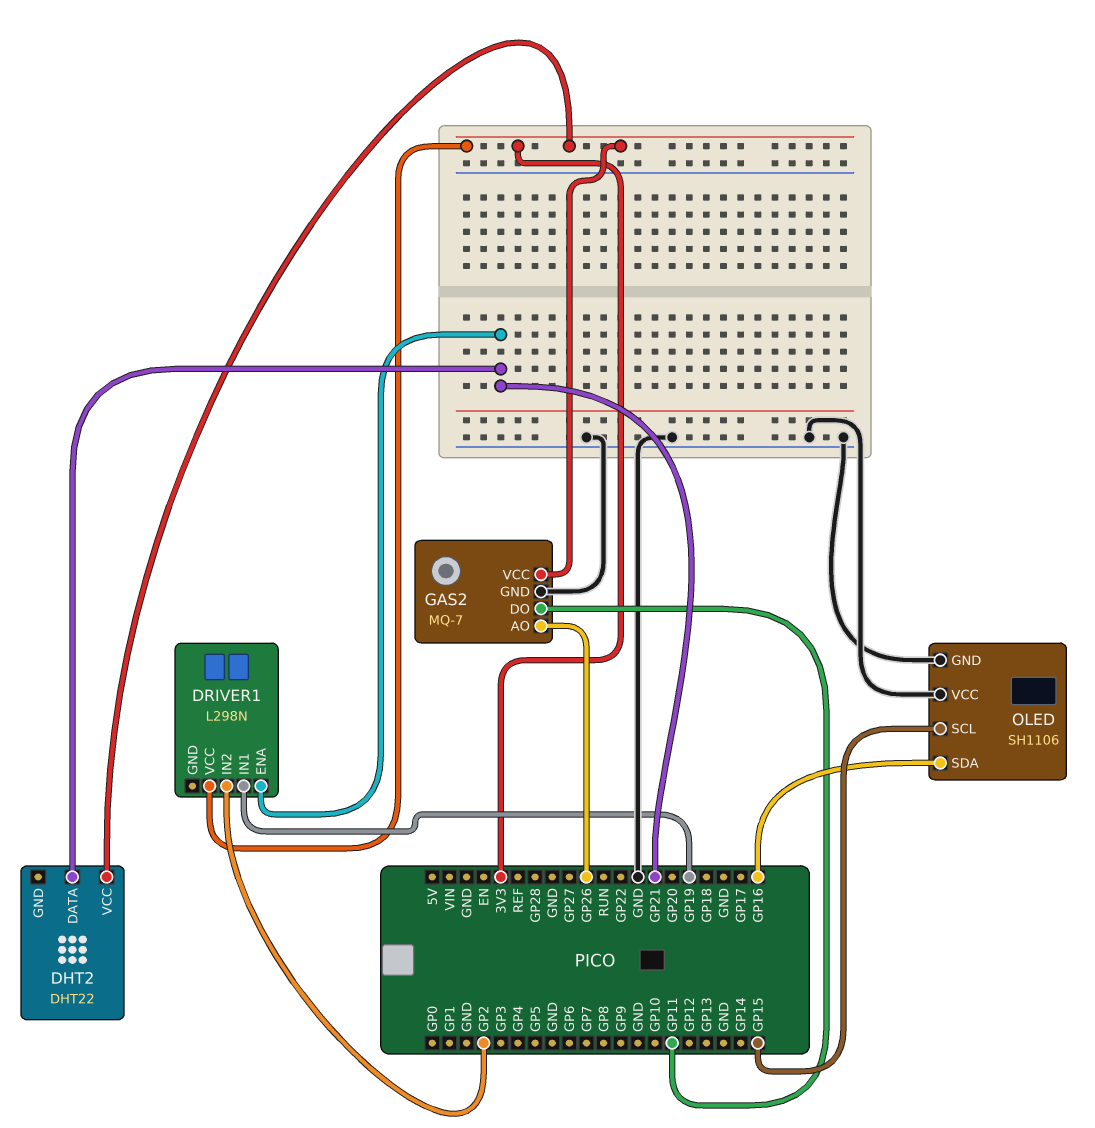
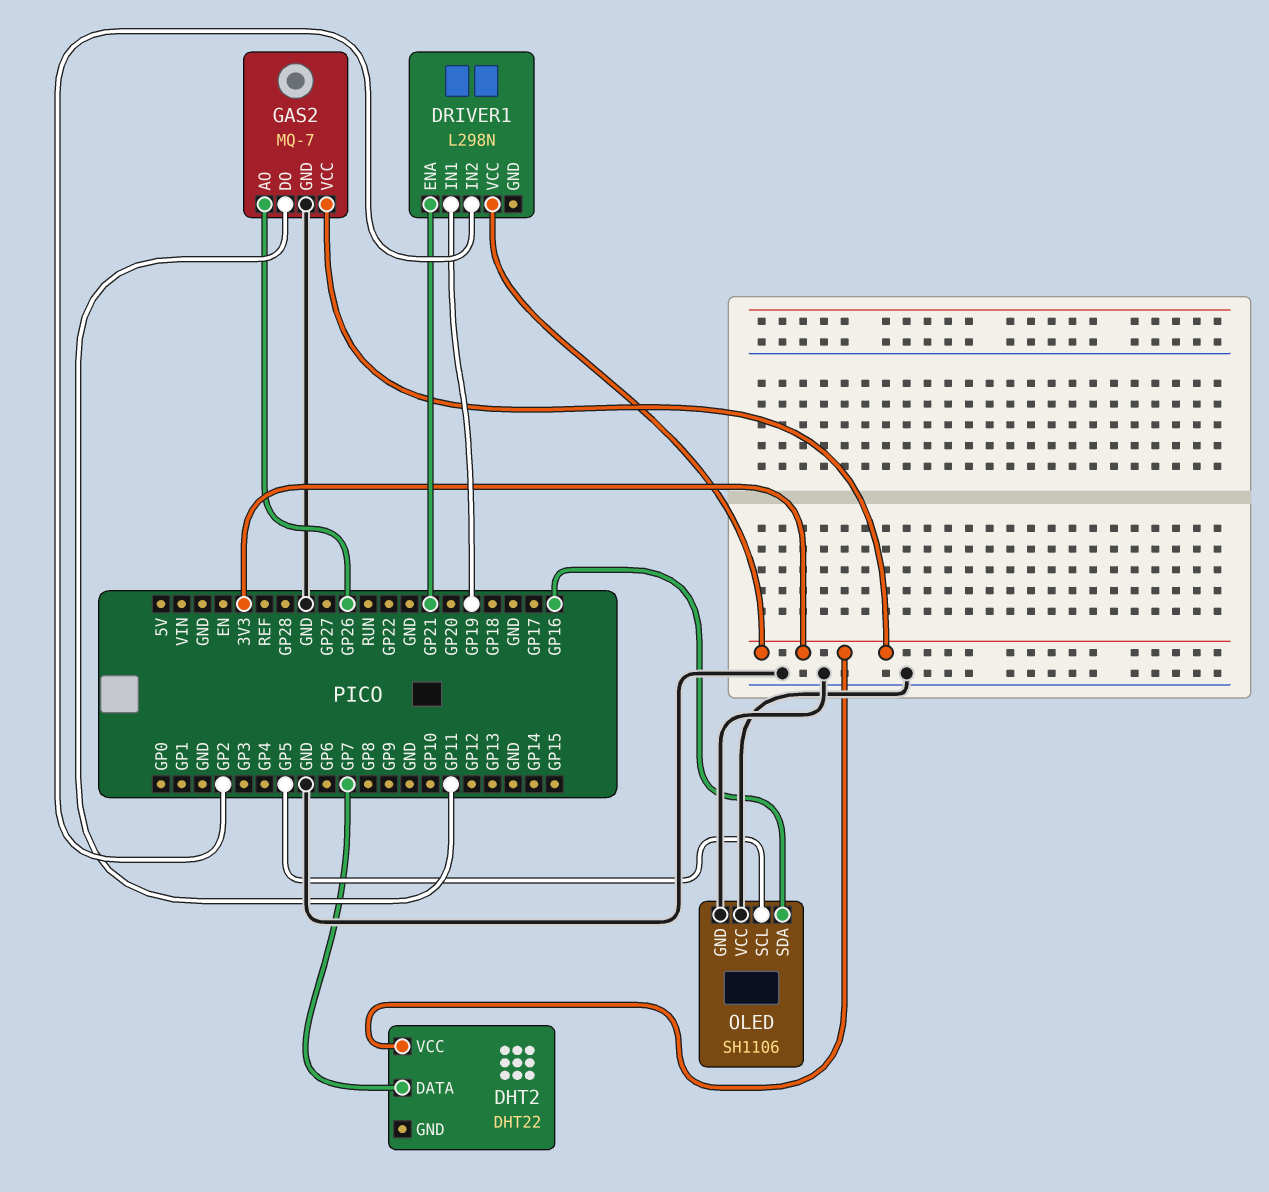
DHT2 pin DATA: GP21 -> GP7
OLED pin SCL: GP15 -> GP5

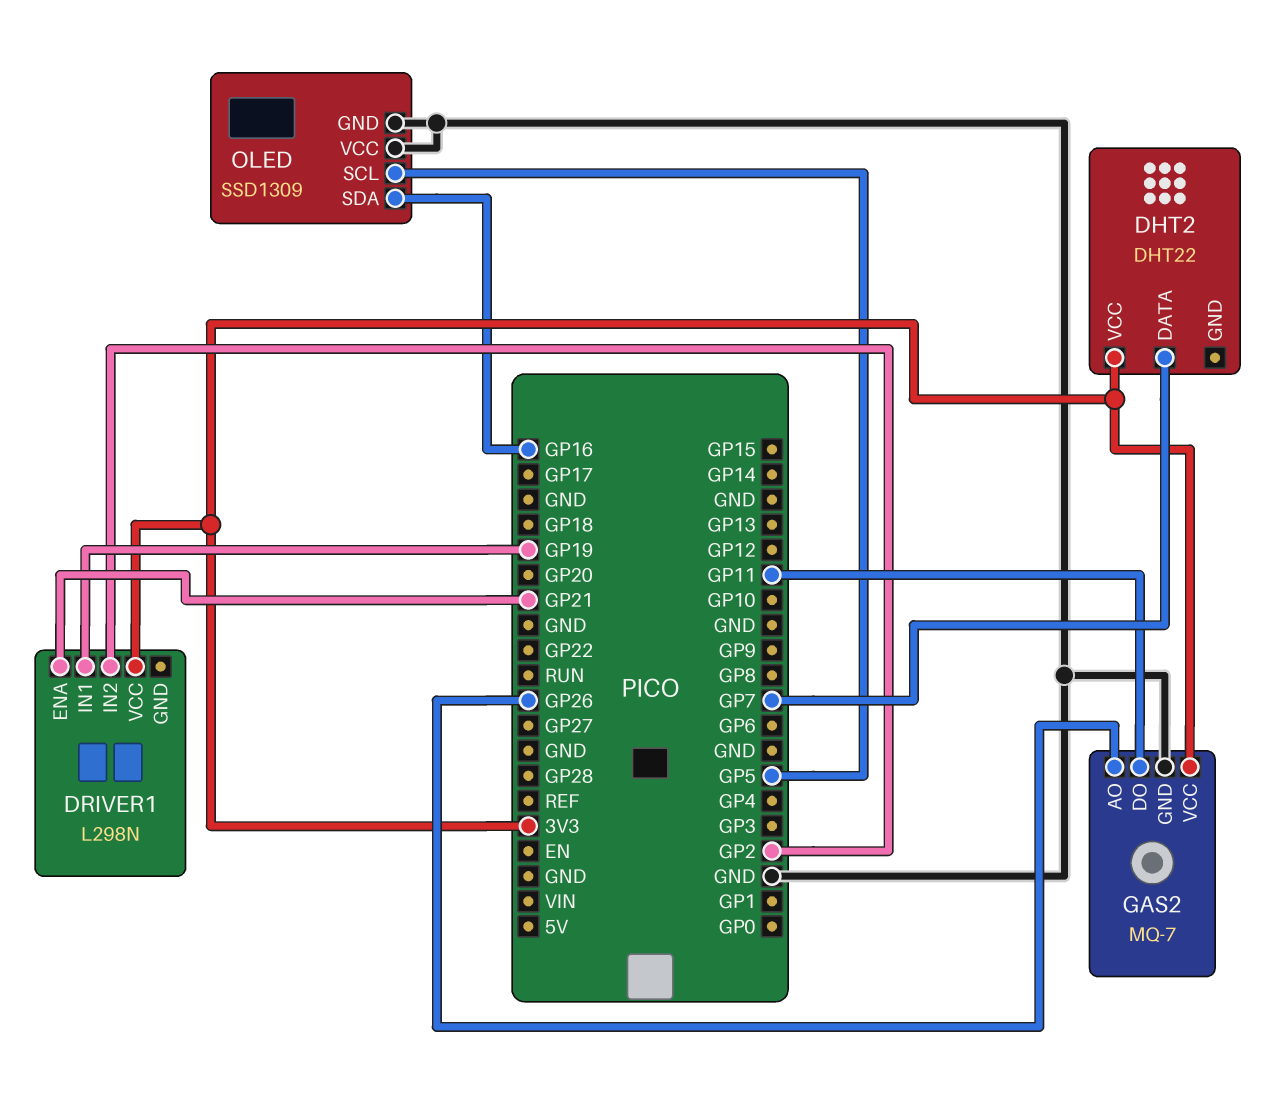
OLED: SH1106 -> SSD1309

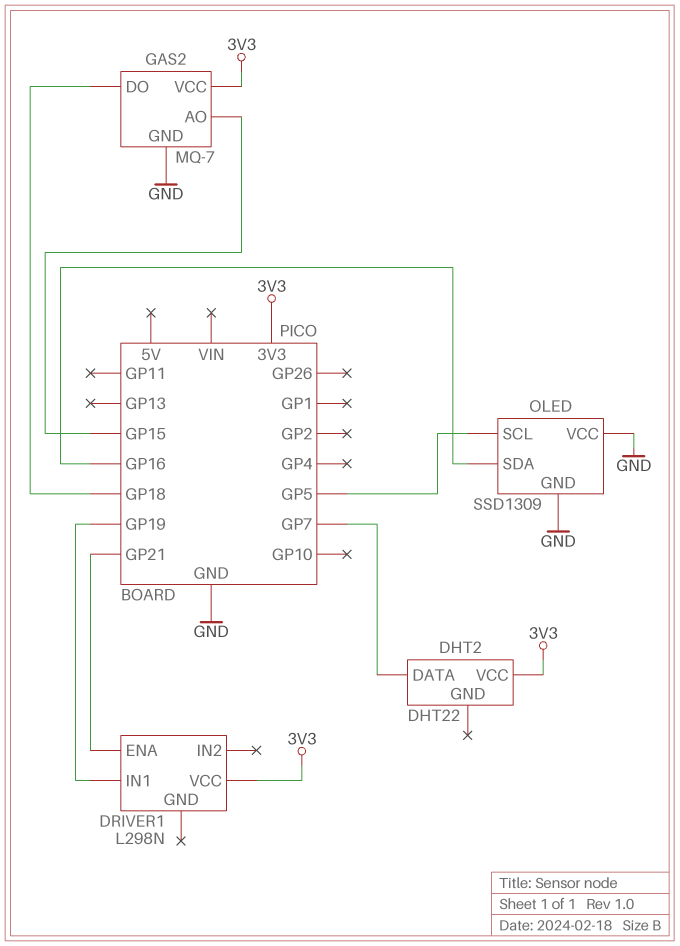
DRIVER1 pin IN2: GP2 -> none
GAS2 pin AO: GP26 -> GP15
GAS2 pin DO: GP11 -> GP18

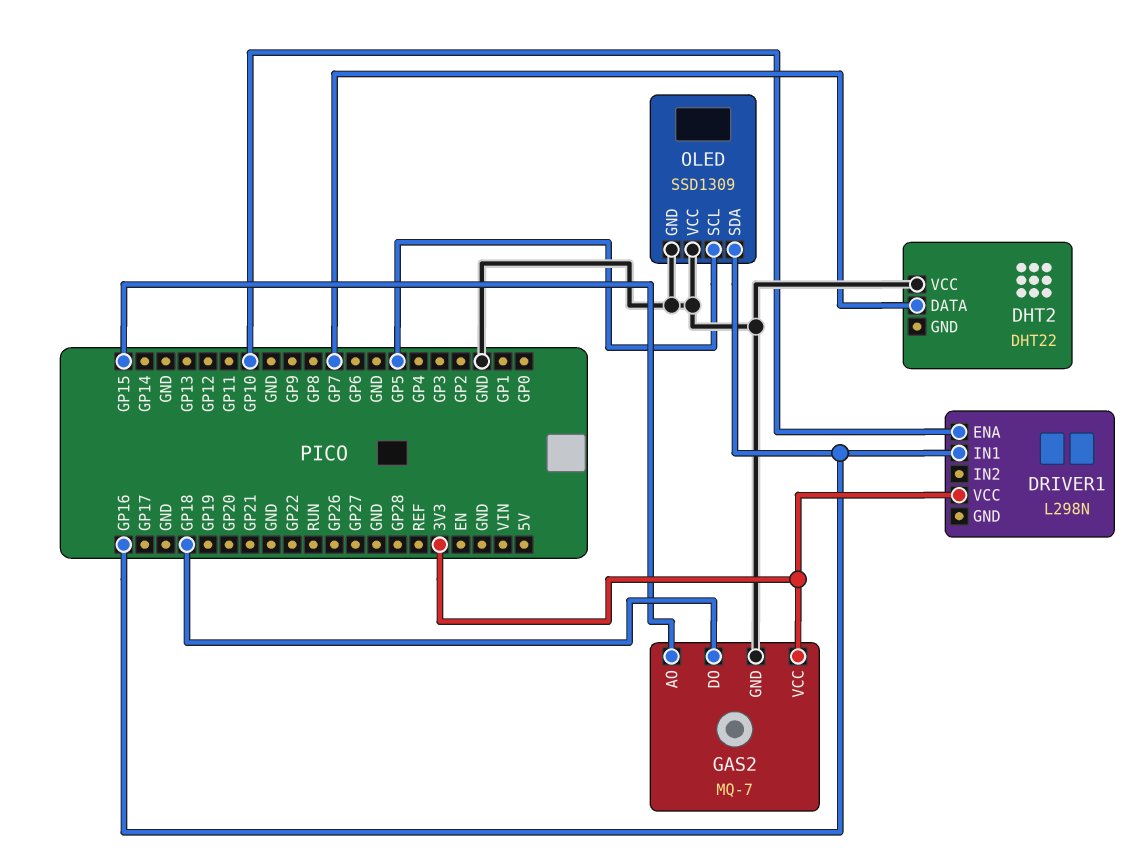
DHT2 pin VCC: 3V3 -> GND
DRIVER1 pin ENA: GP21 -> GP10
DRIVER1 pin IN1: GP19 -> GP16

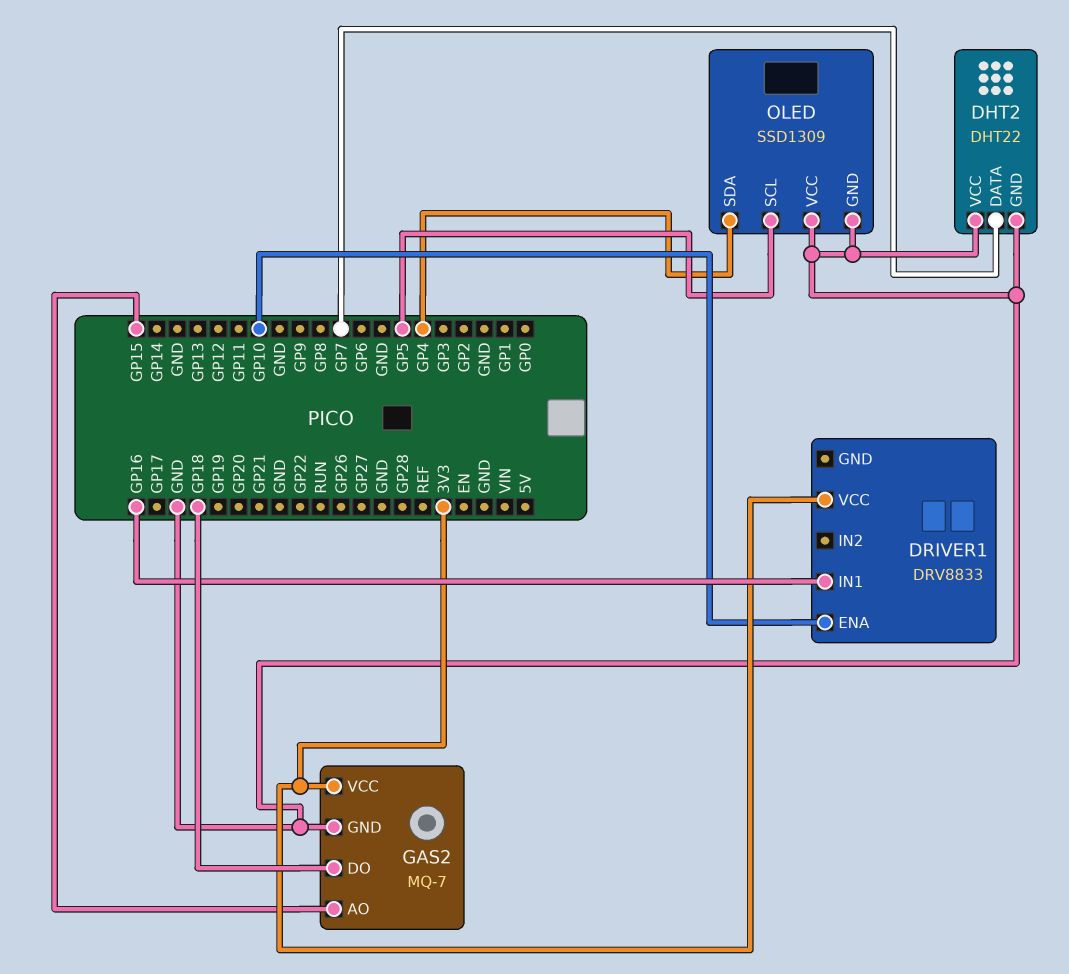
DHT2 pin GND: none -> GND
DRIVER1: L298N -> DRV8833
OLED pin SDA: GP16 -> GP4

